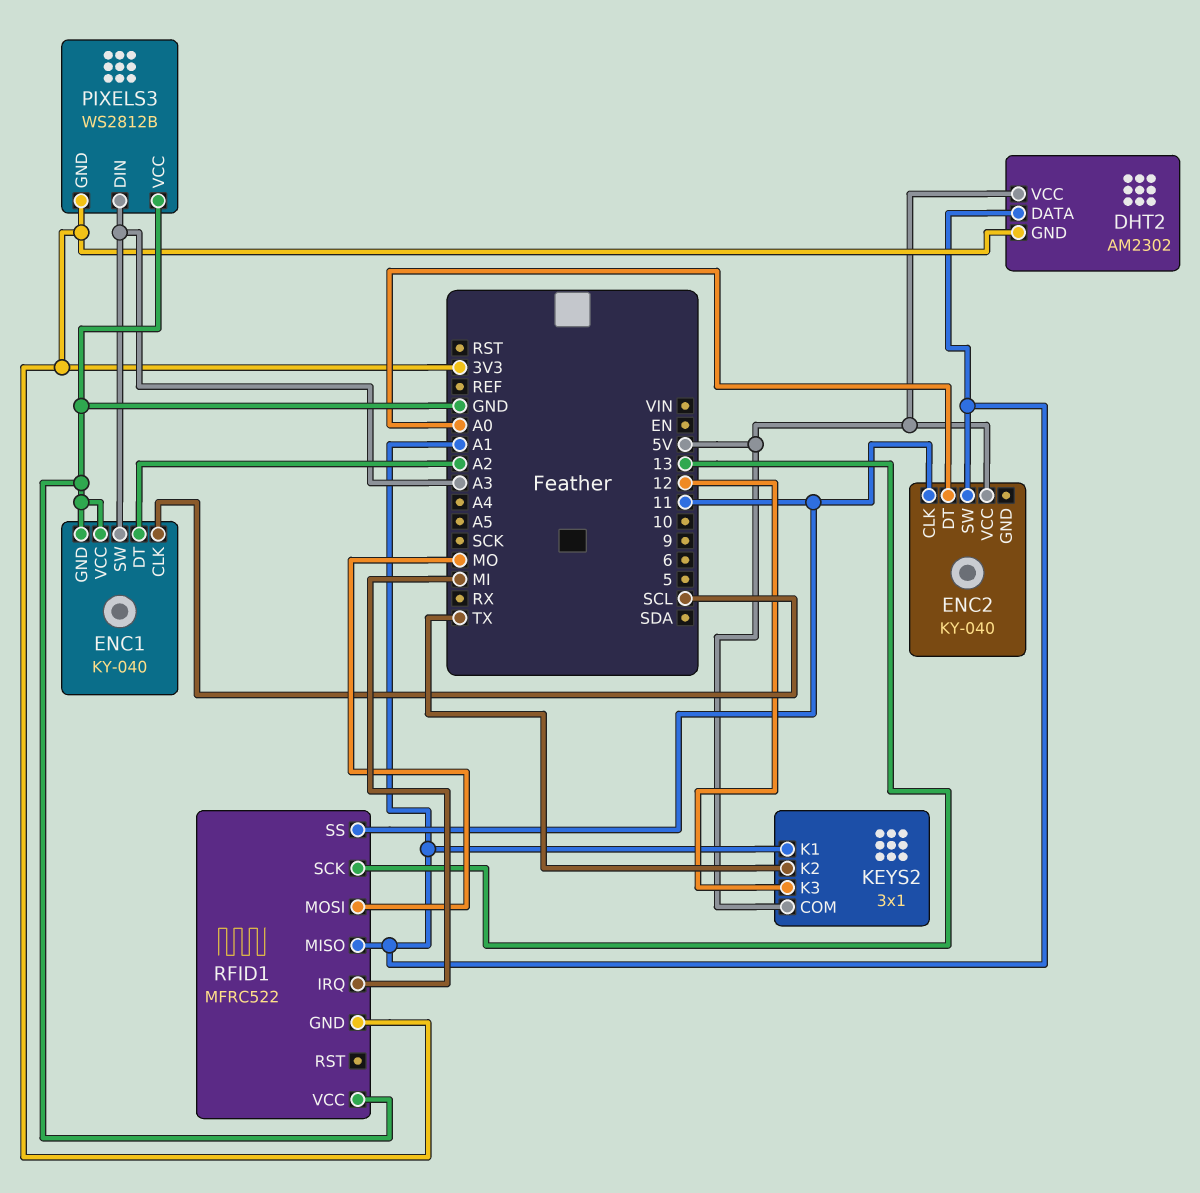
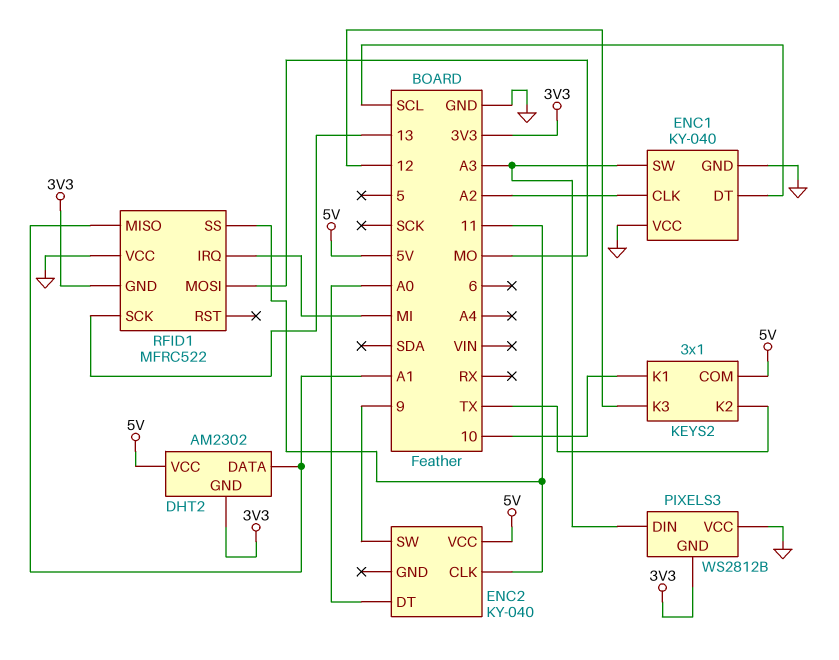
ENC1 pin CLK: SCL -> A2
ENC1 pin DT: A2 -> SCL
ENC2 pin SW: A1 -> 9
KEYS2 pin K1: A1 -> 10

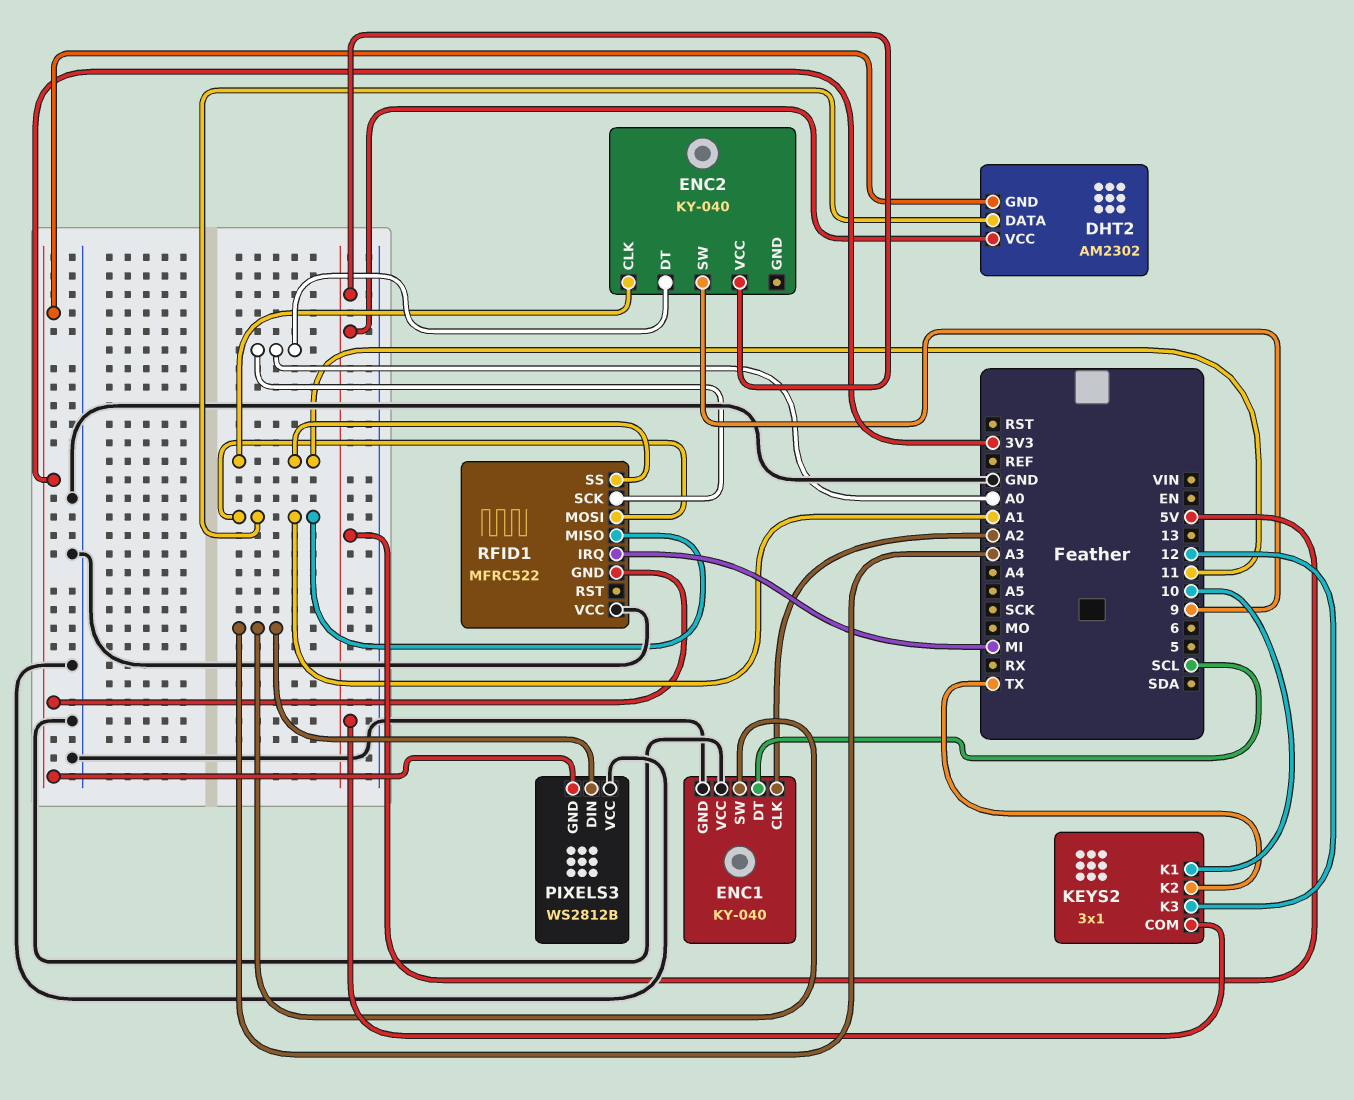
RFID1 pin MOSI: MO -> A1
RFID1 pin SCK: 13 -> A0

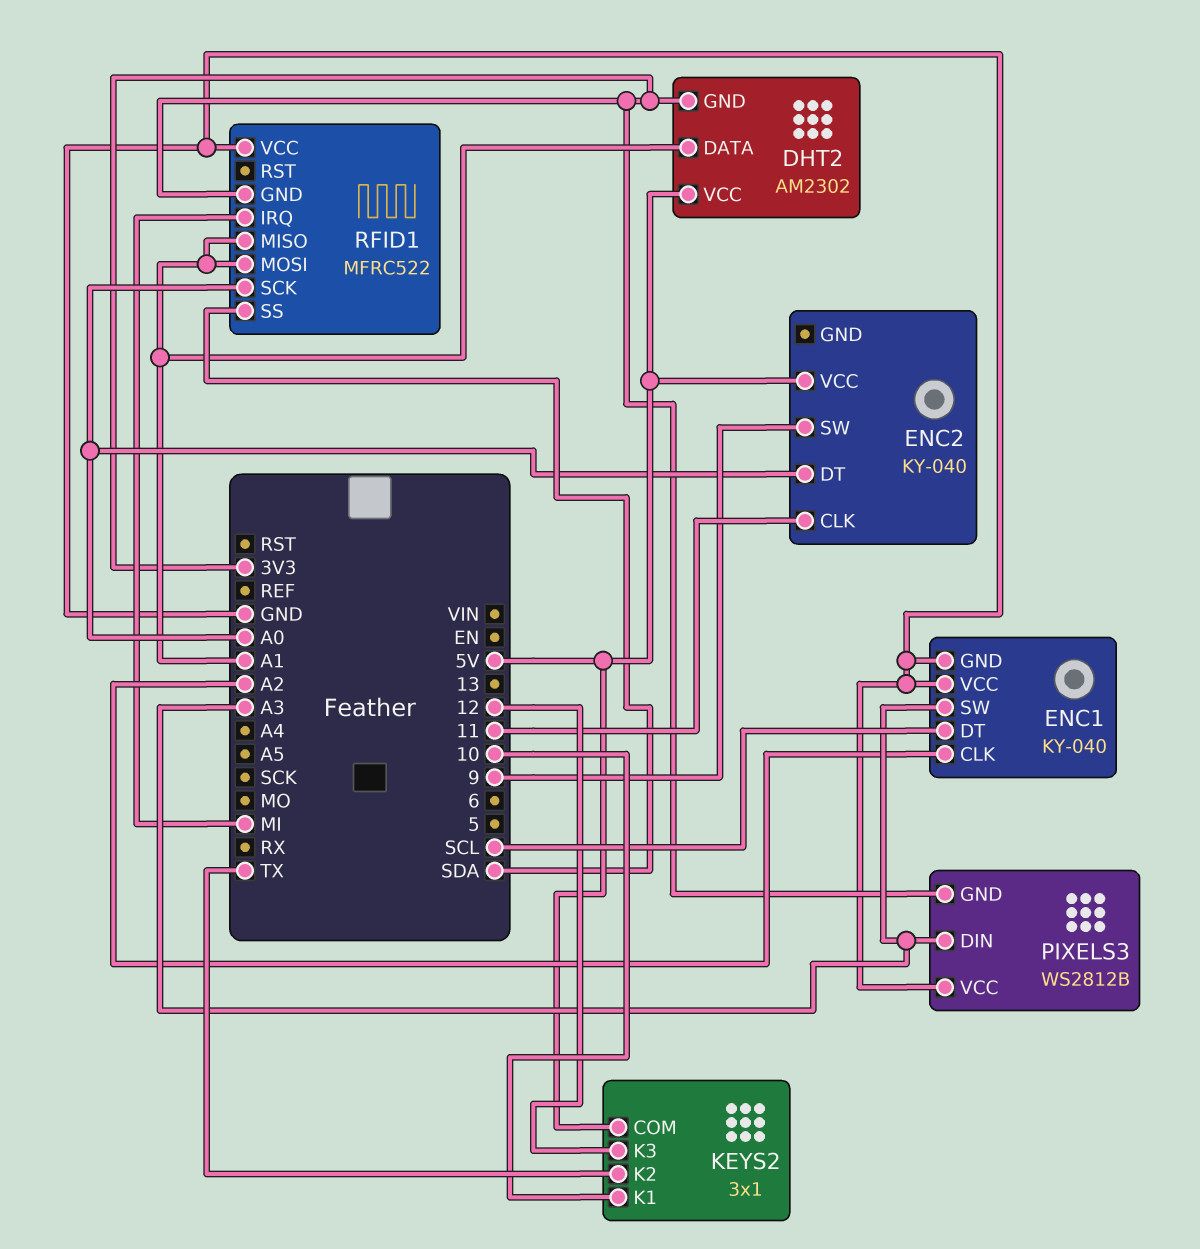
RFID1 pin SS: 11 -> SDA

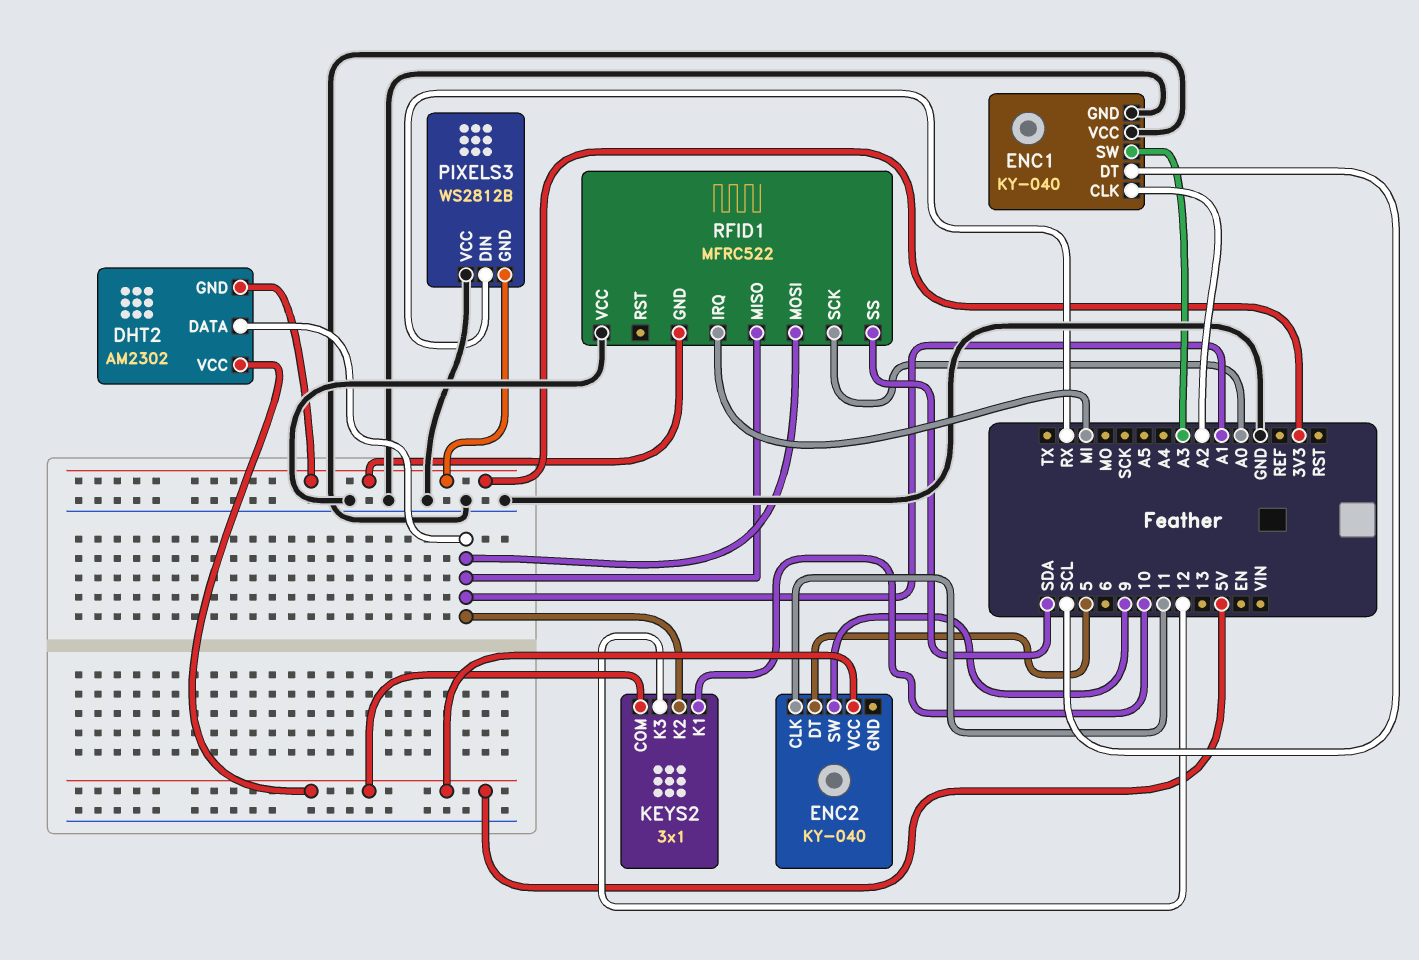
ENC2 pin DT: A0 -> 5
KEYS2 pin K2: TX -> A1
PIXELS3 pin DIN: A3 -> RX

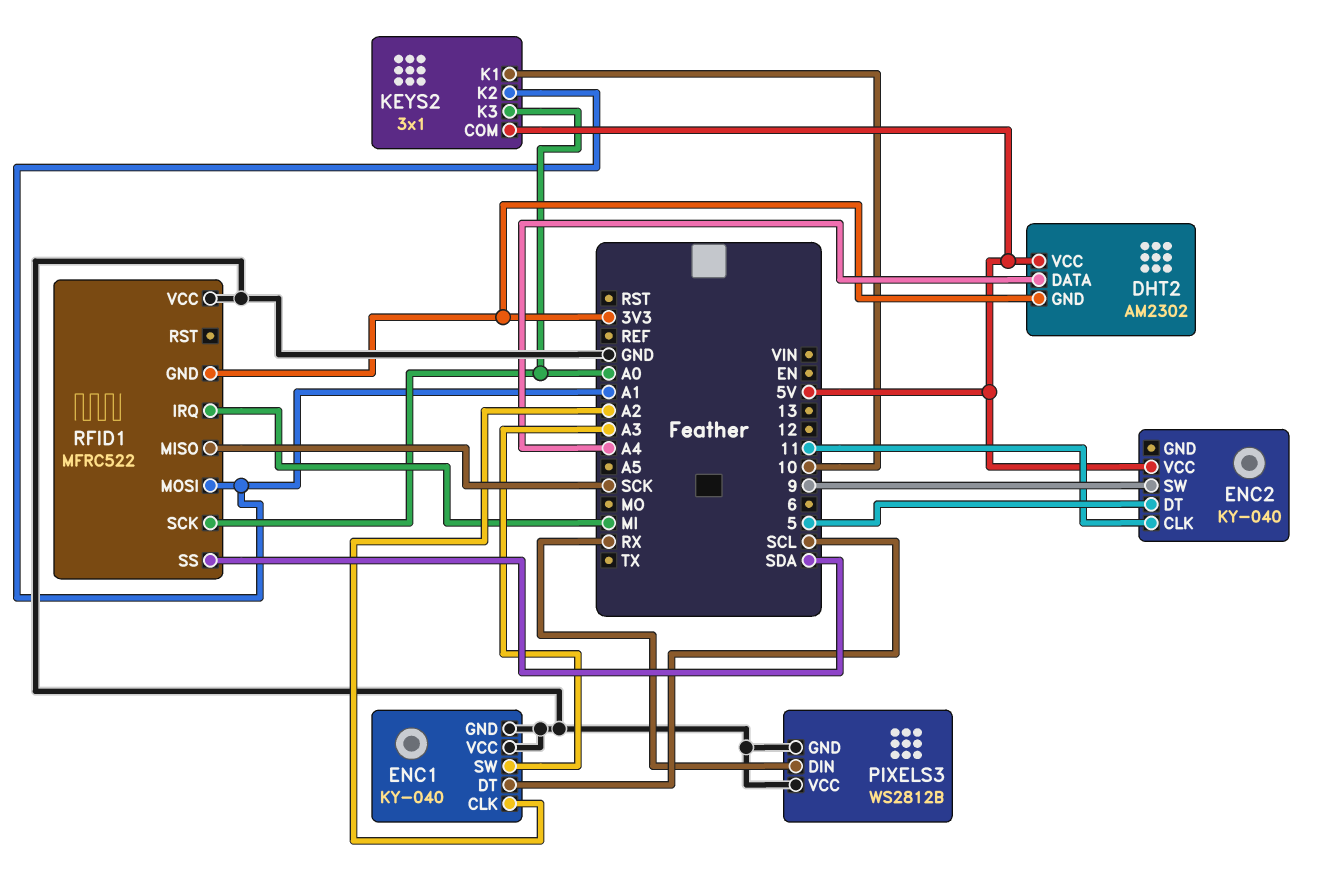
DHT2 pin DATA: A1 -> A4
KEYS2 pin K3: 12 -> A0
PIXELS3 pin GND: 3V3 -> GND
RFID1 pin MISO: A1 -> SCK

